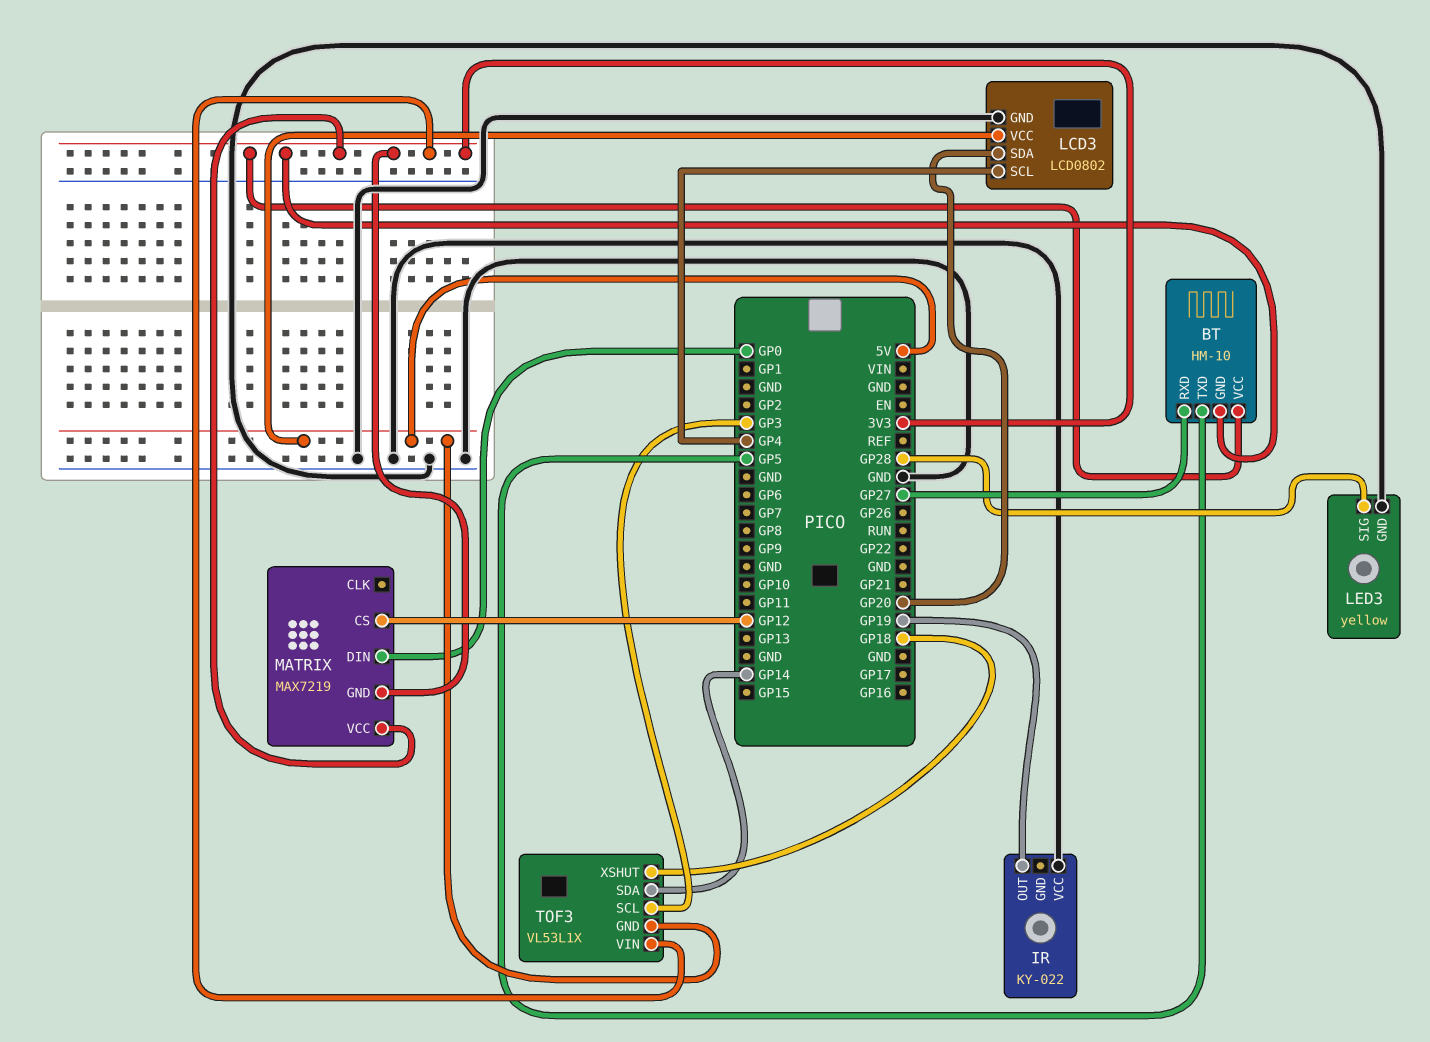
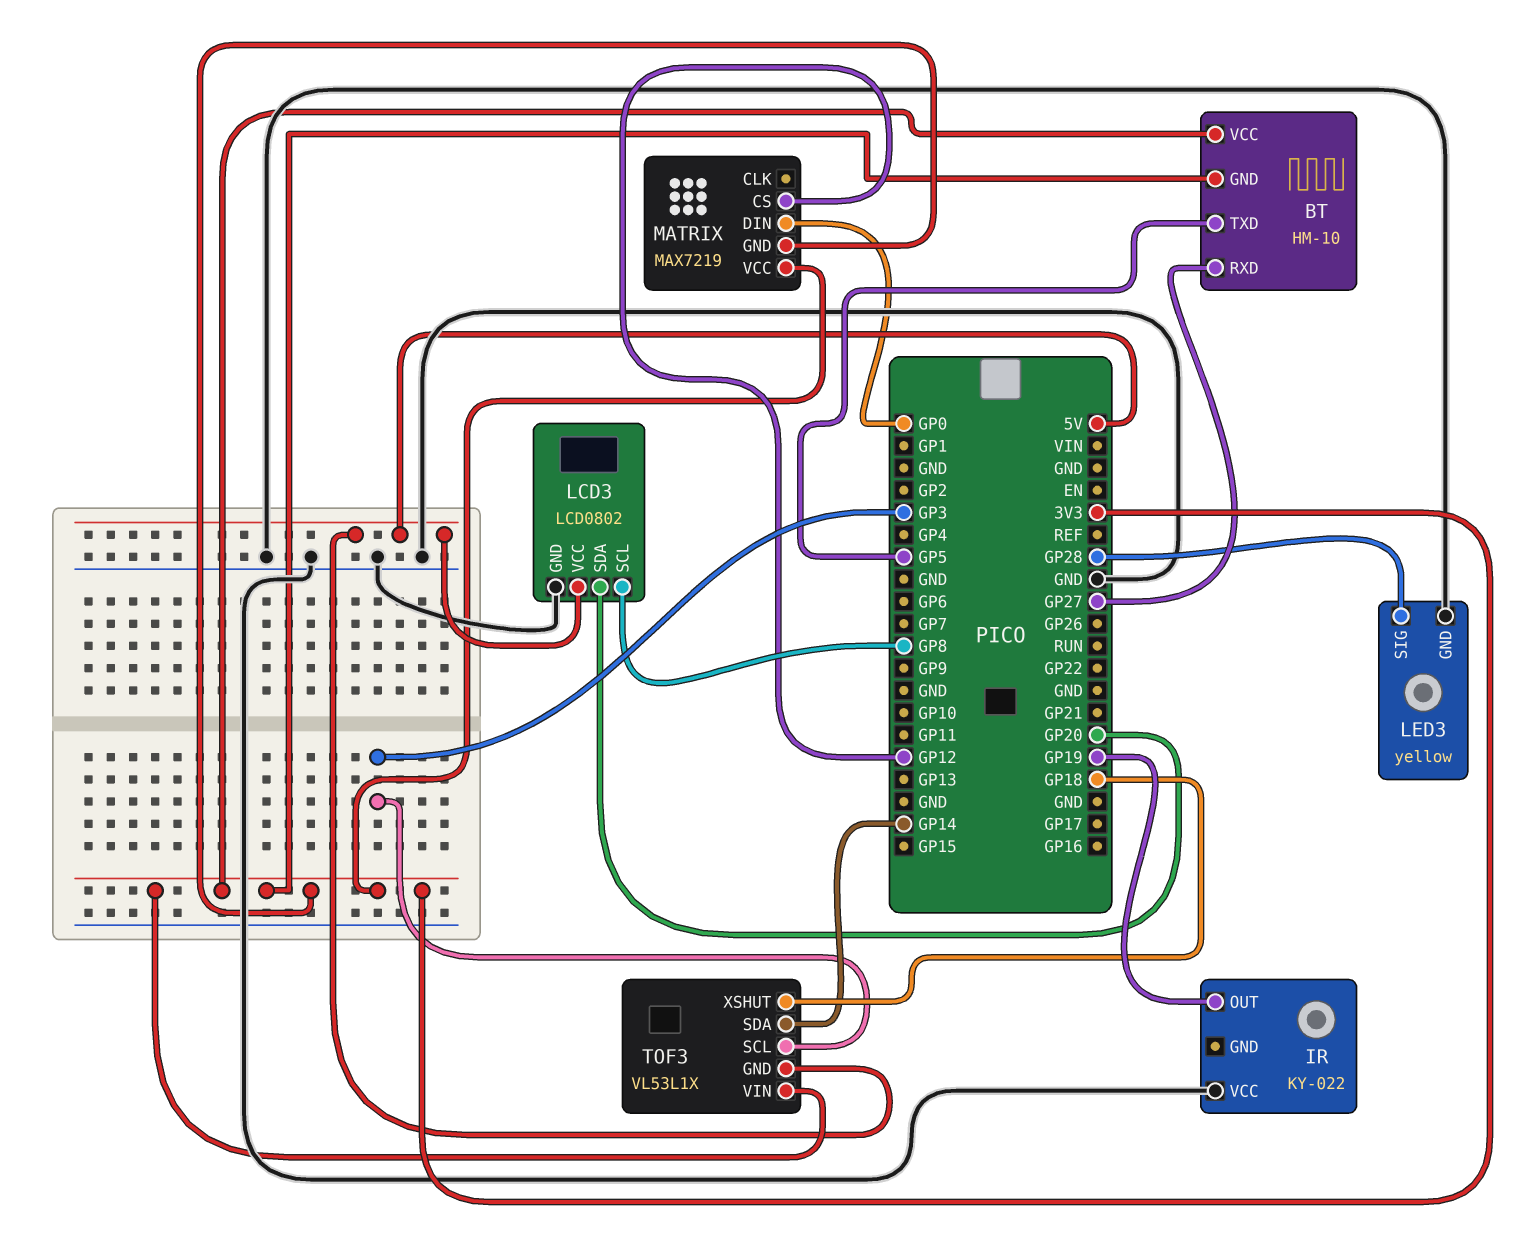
LCD3 pin SCL: GP4 -> GP8

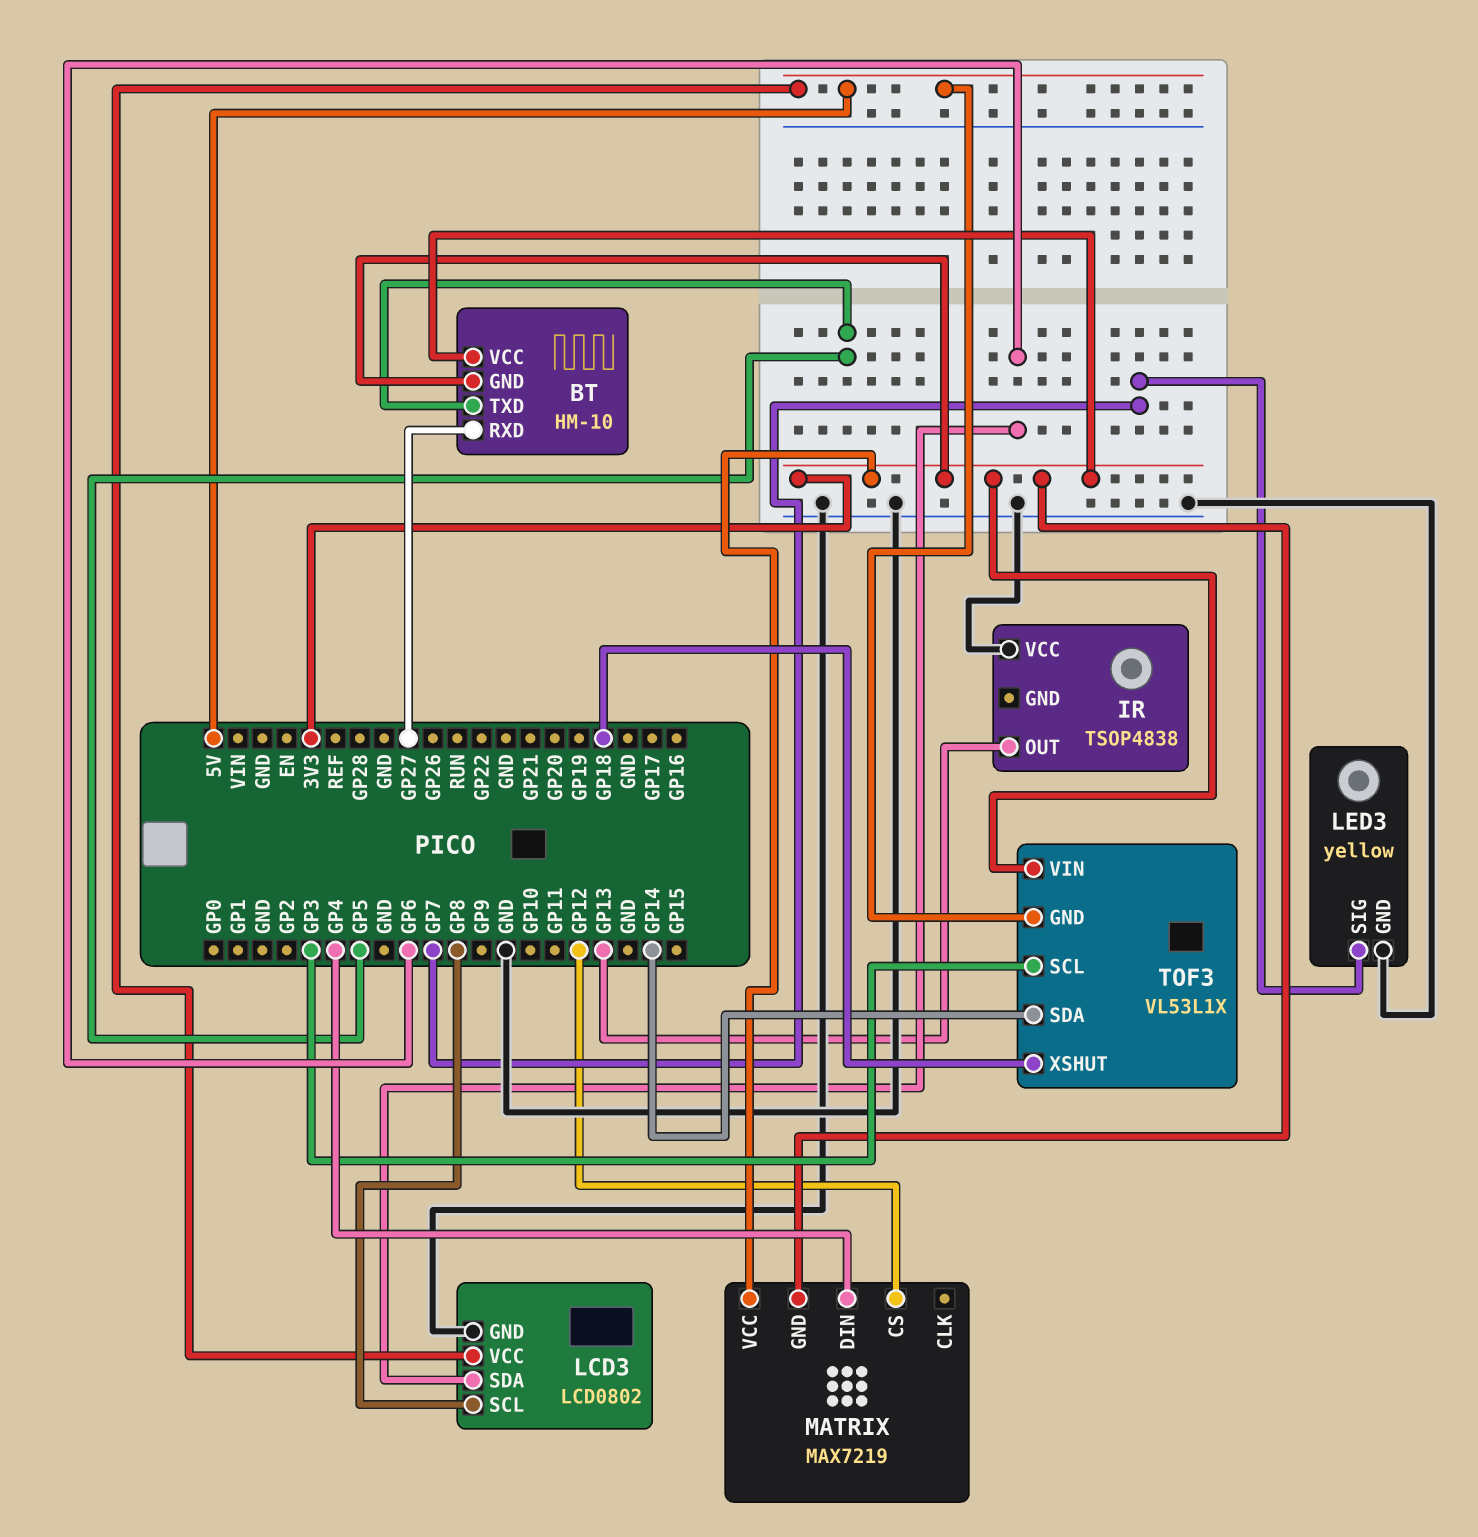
IR: KY-022 -> TSOP4838
IR pin OUT: GP19 -> GP13
LCD3 pin SDA: GP20 -> GP6
LED3 pin SIG: GP28 -> GP7
MATRIX pin DIN: GP0 -> GP4

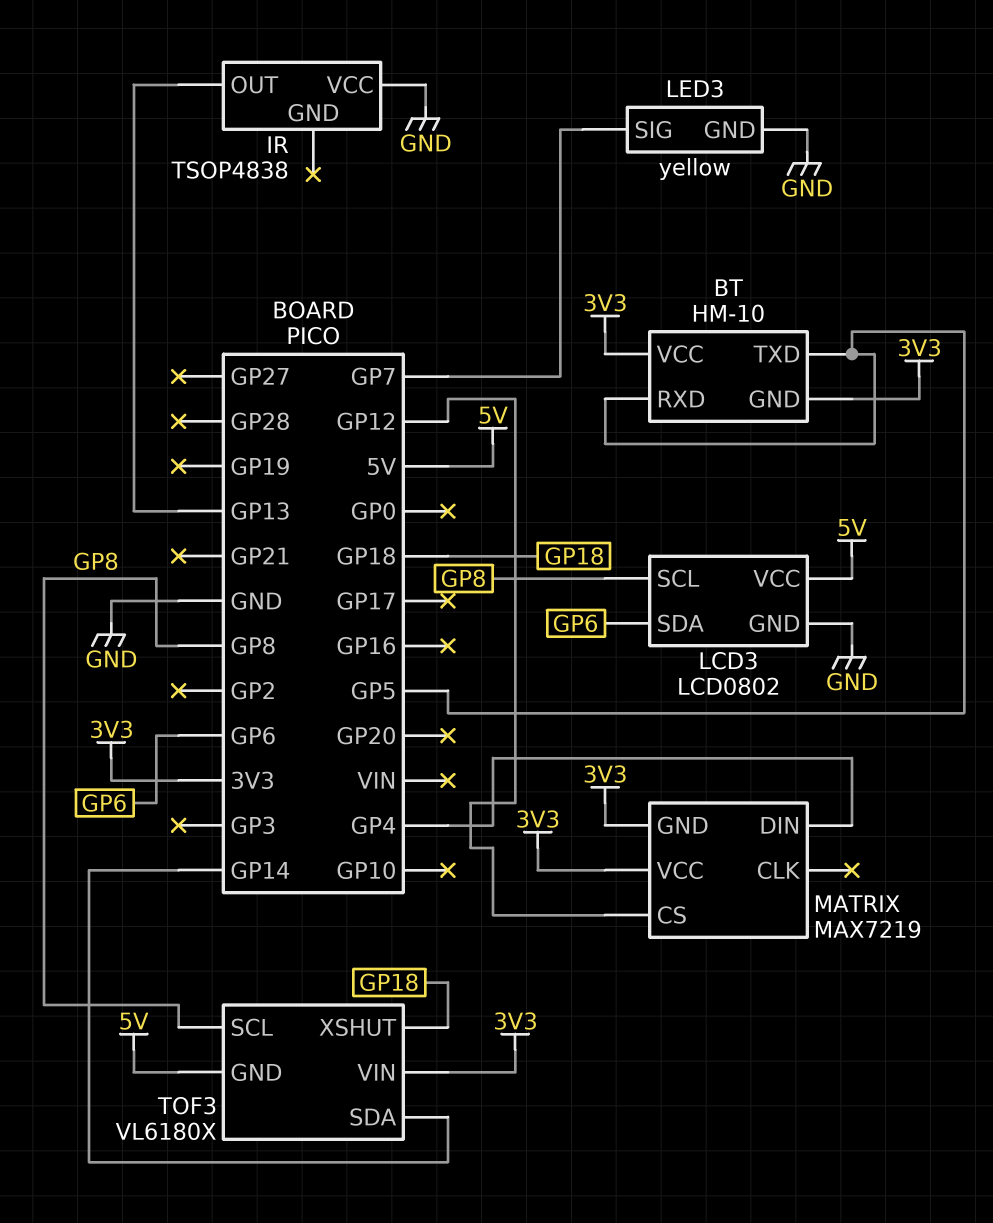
BT pin RXD: GP27 -> GP5
TOF3: VL53L1X -> VL6180X
TOF3 pin SCL: GP3 -> GP8

